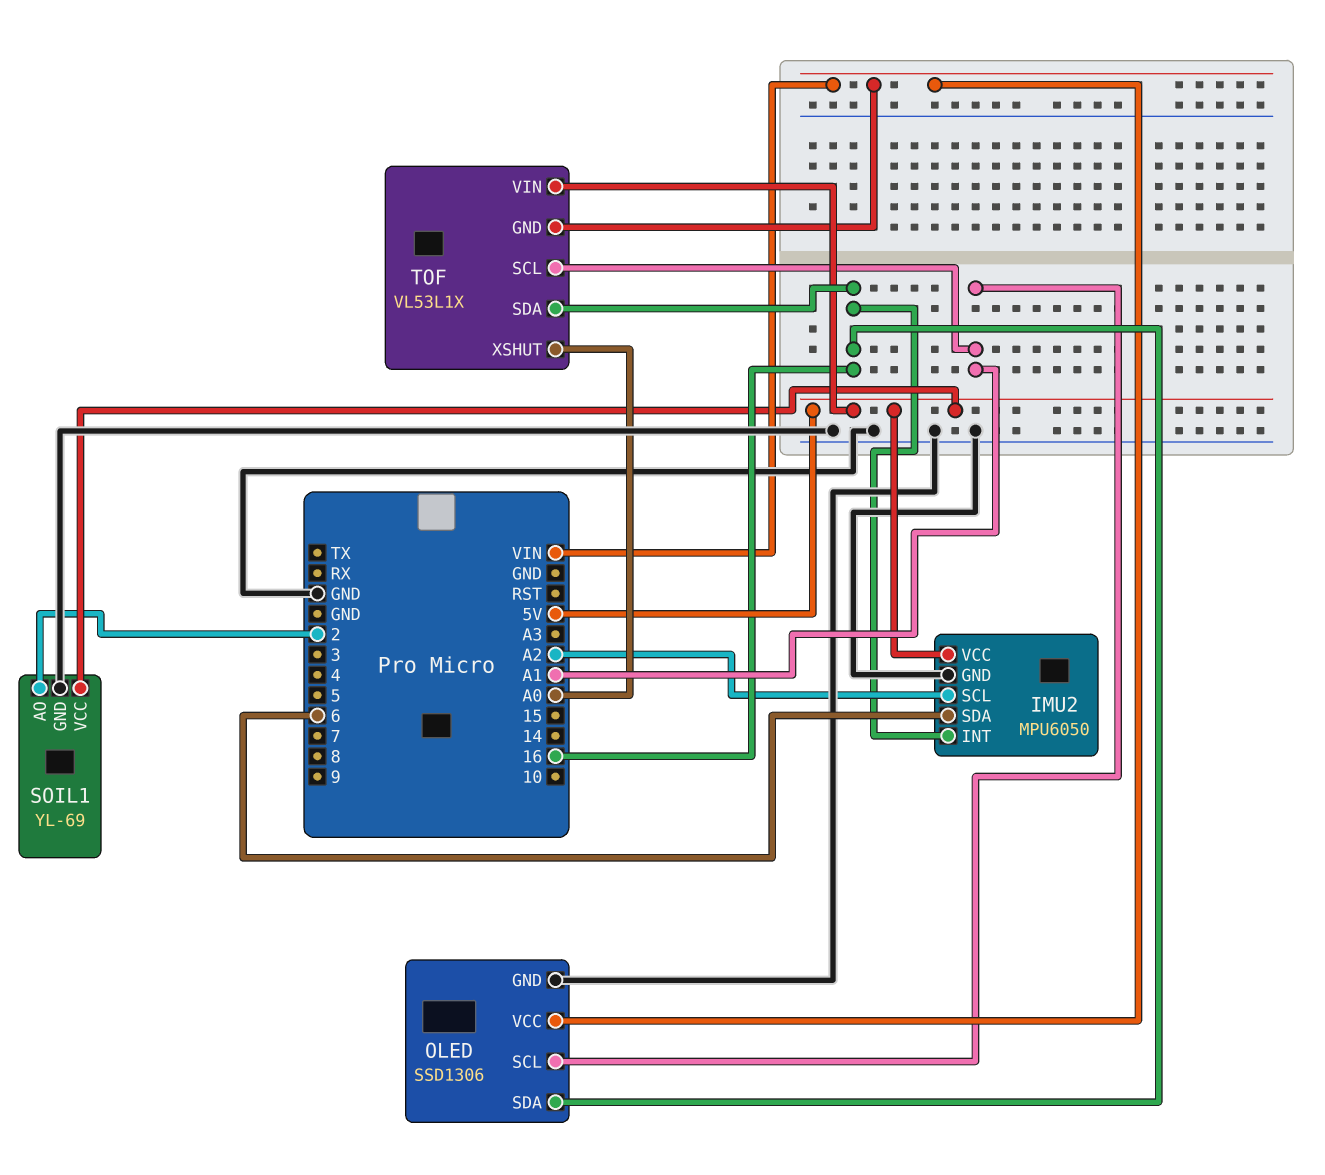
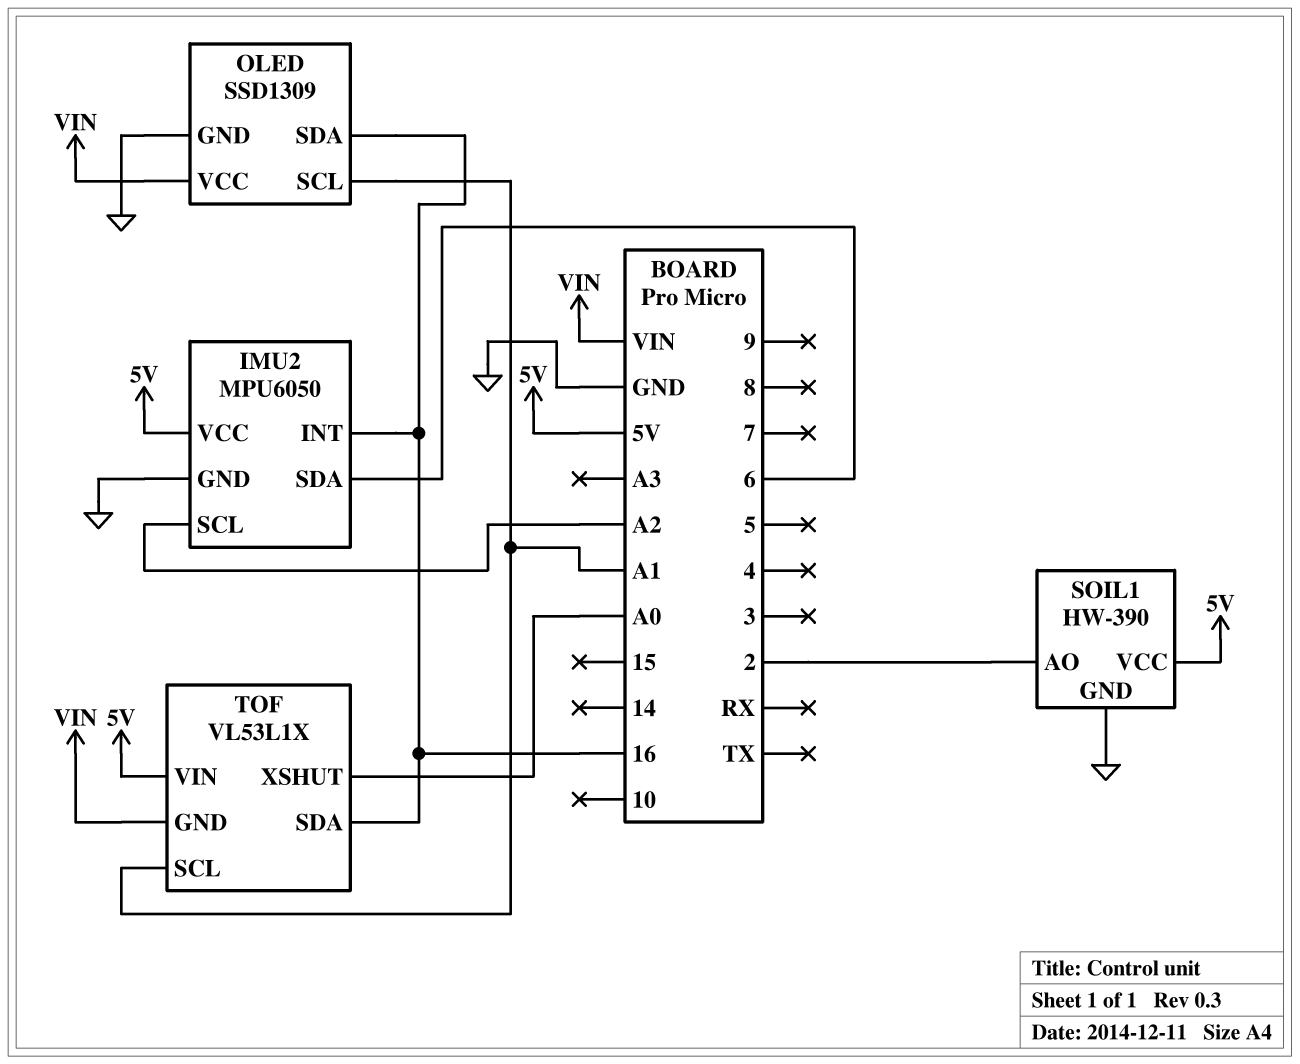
OLED: SSD1306 -> SSD1309
SOIL1: YL-69 -> HW-390

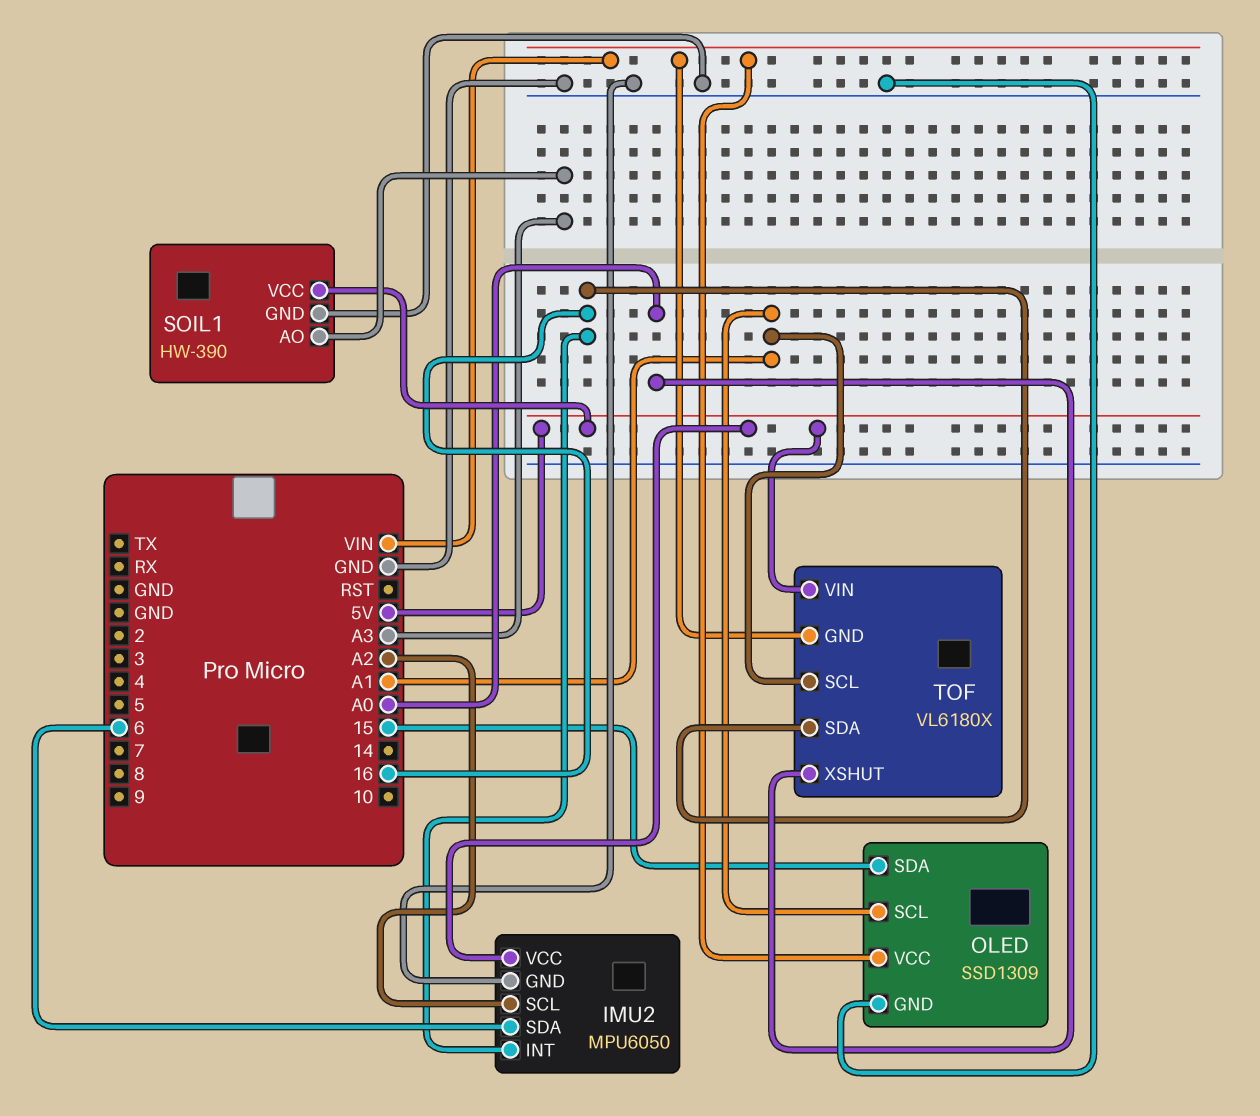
OLED pin SDA: 16 -> 15
SOIL1 pin AO: 2 -> A3
TOF: VL53L1X -> VL6180X

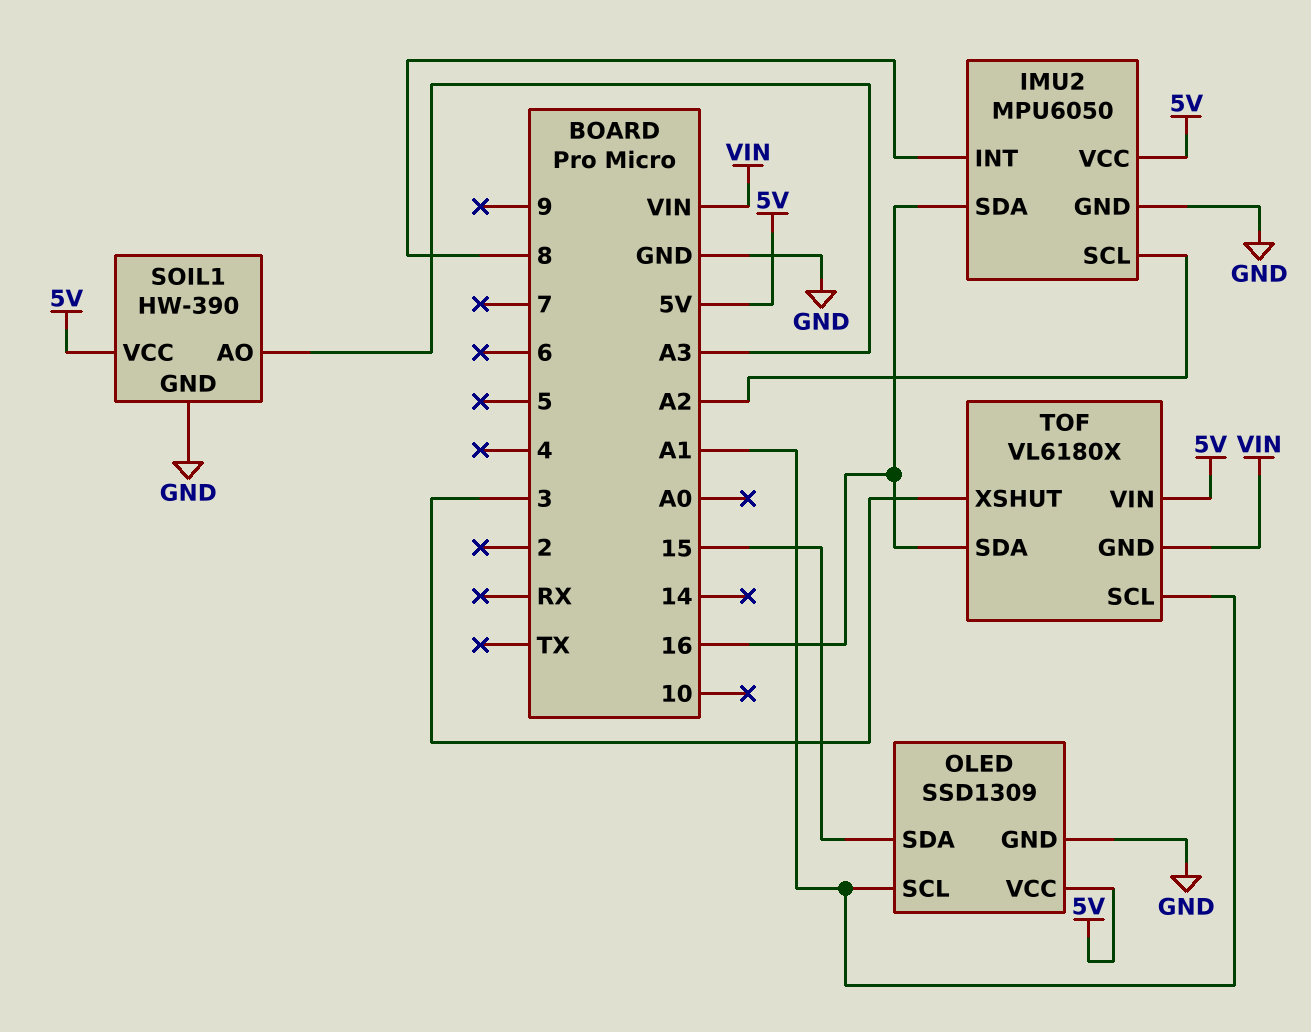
IMU2 pin INT: 16 -> 8
IMU2 pin SDA: 6 -> 16
OLED pin VCC: VIN -> 5V
TOF pin XSHUT: A0 -> 3

